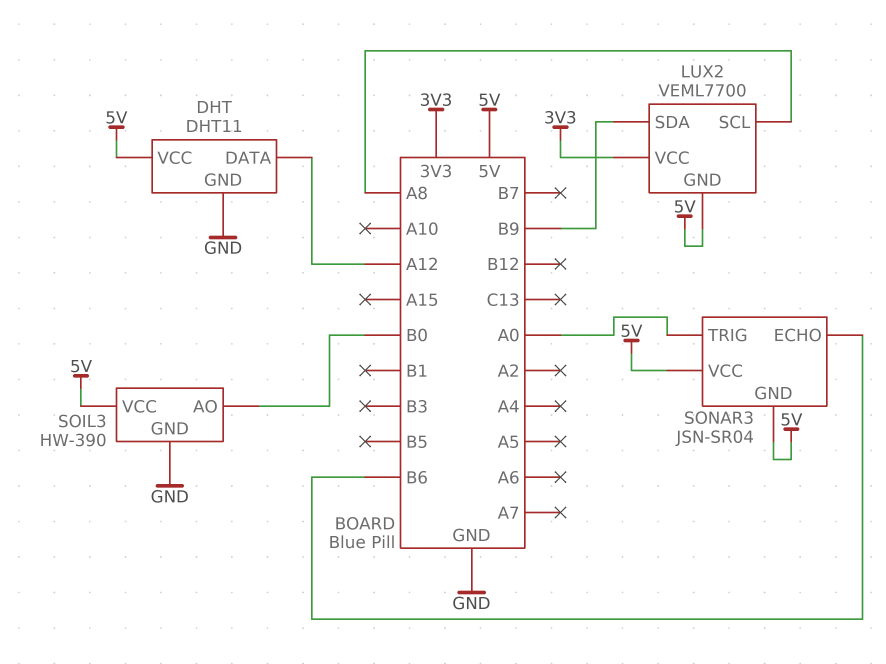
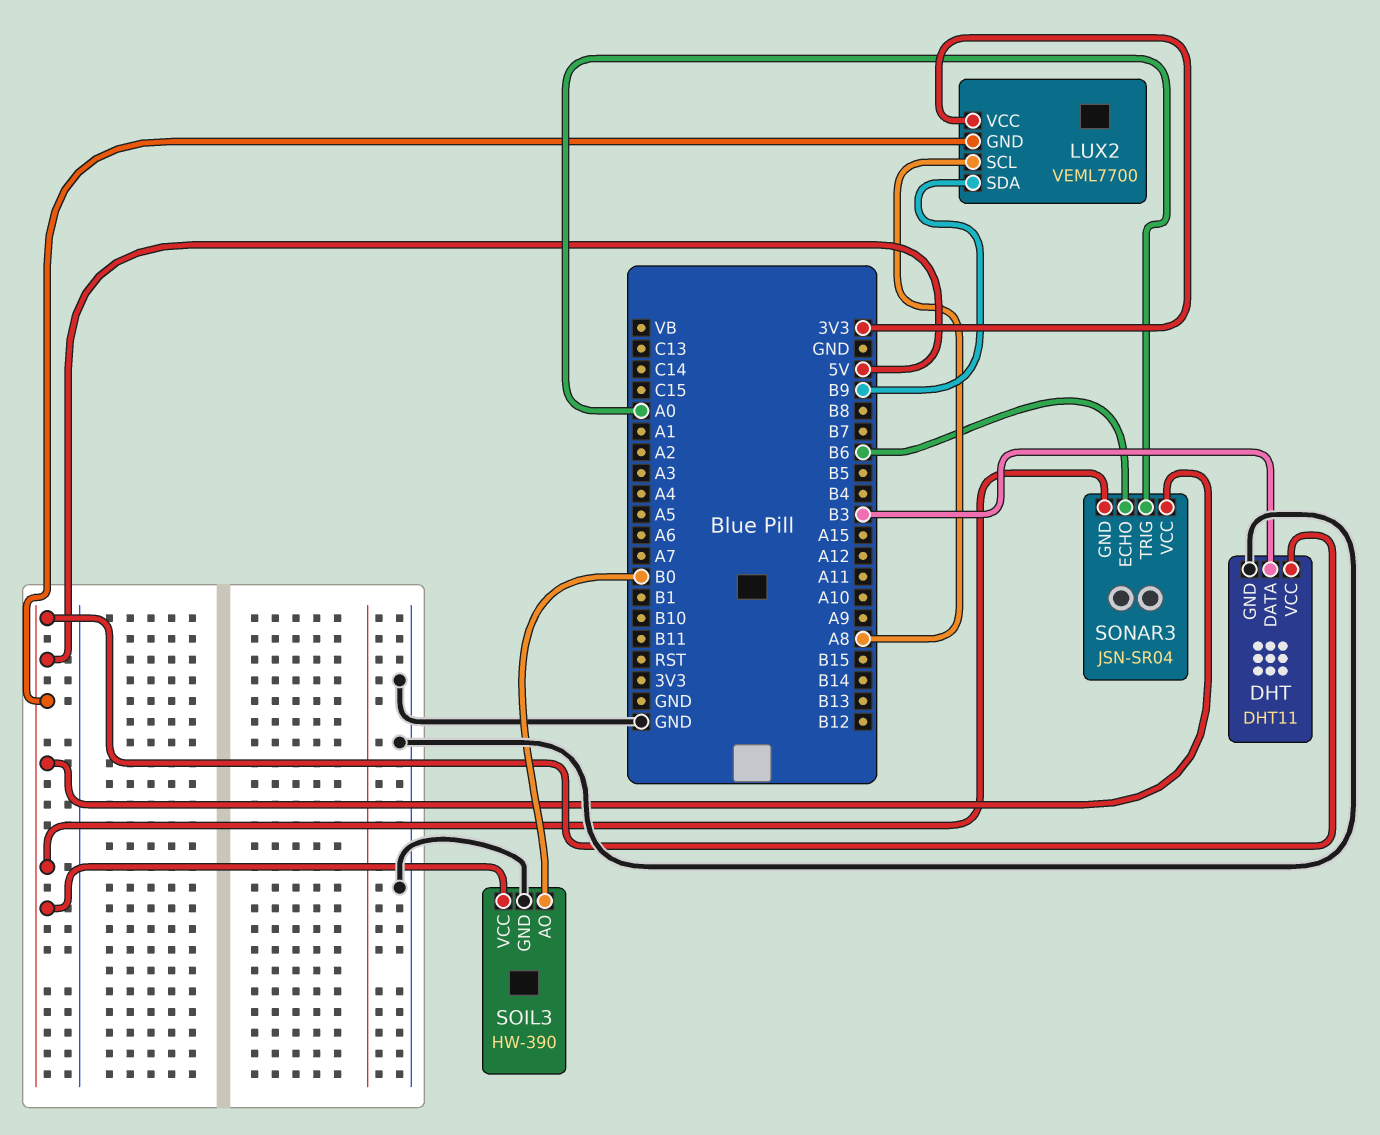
DHT pin DATA: A12 -> B3

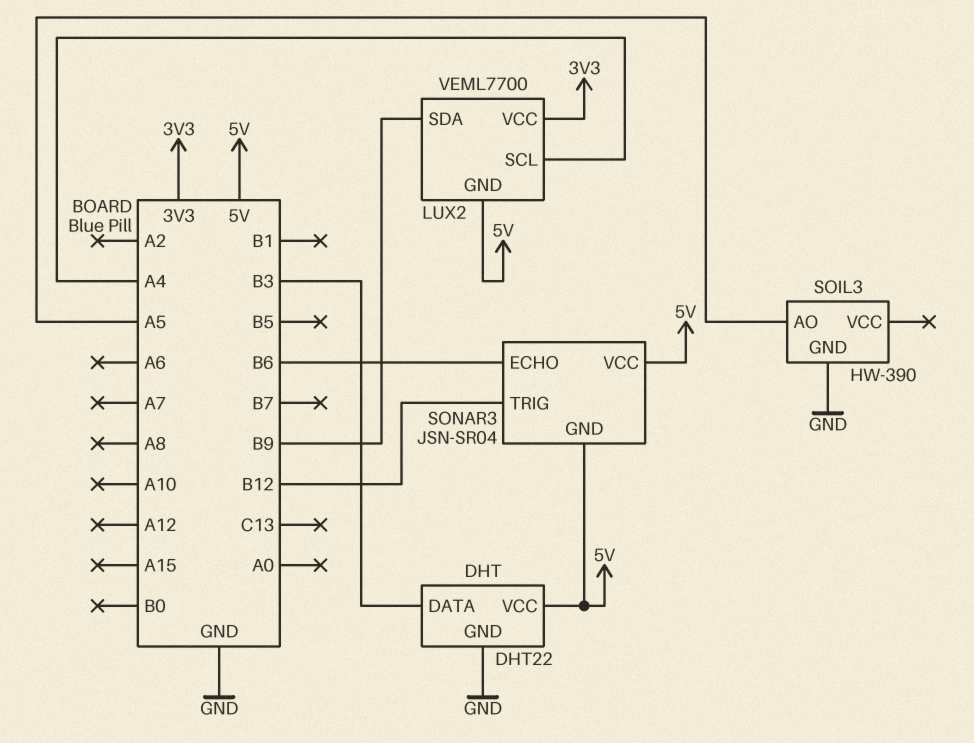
DHT: DHT11 -> DHT22
LUX2 pin SCL: A8 -> A4
SOIL3 pin AO: B0 -> A5
SOIL3 pin VCC: 5V -> none
SONAR3 pin TRIG: A0 -> B12

